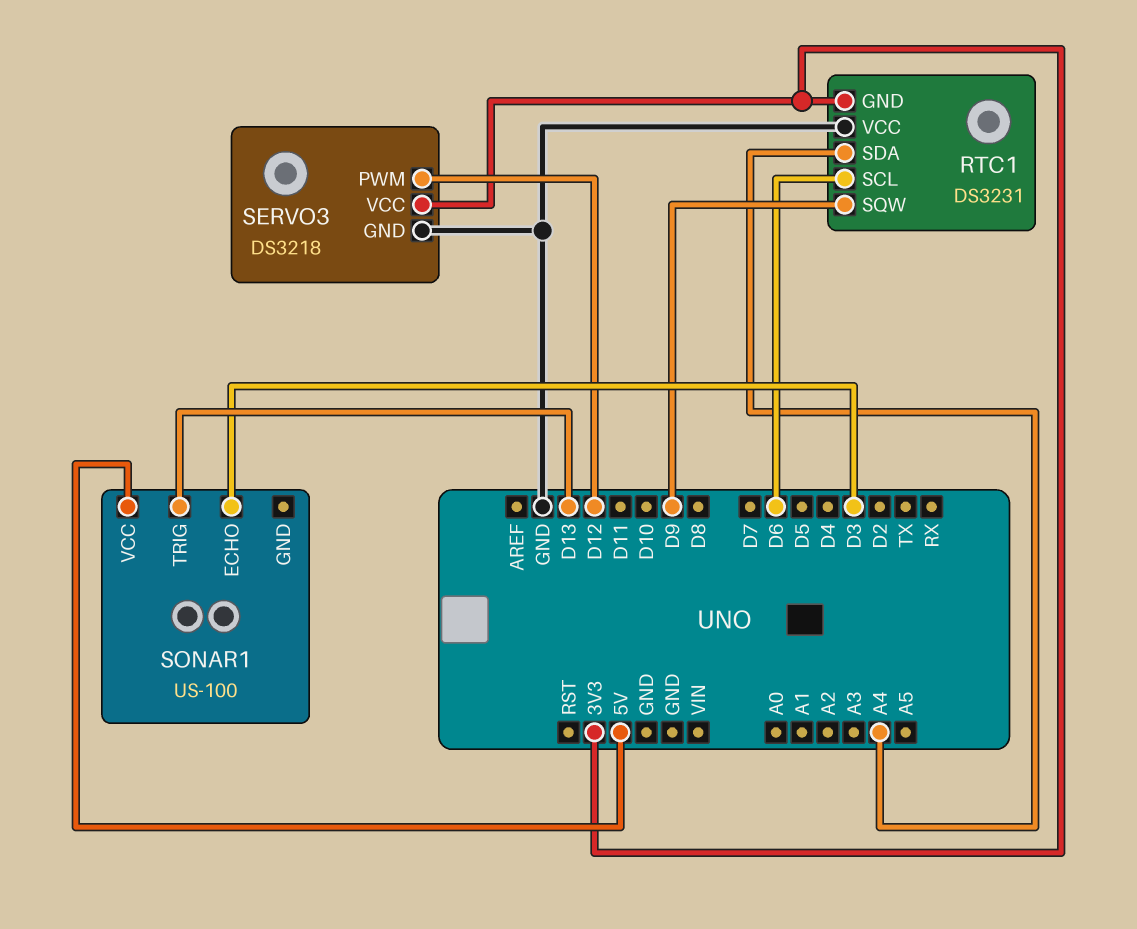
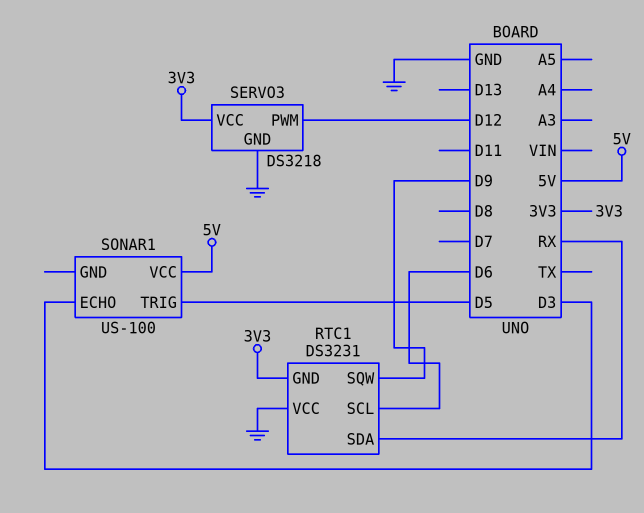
RTC1 pin SDA: A4 -> RX
SONAR1 pin TRIG: D13 -> D5

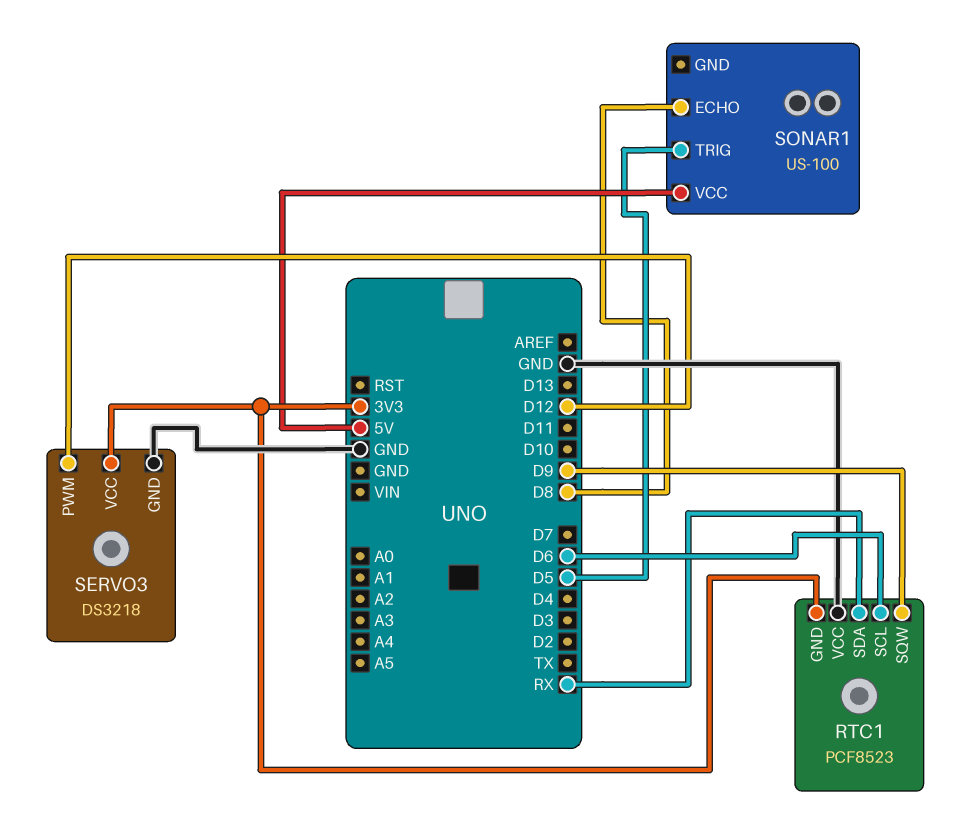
RTC1: DS3231 -> PCF8523
SONAR1 pin ECHO: D3 -> D8

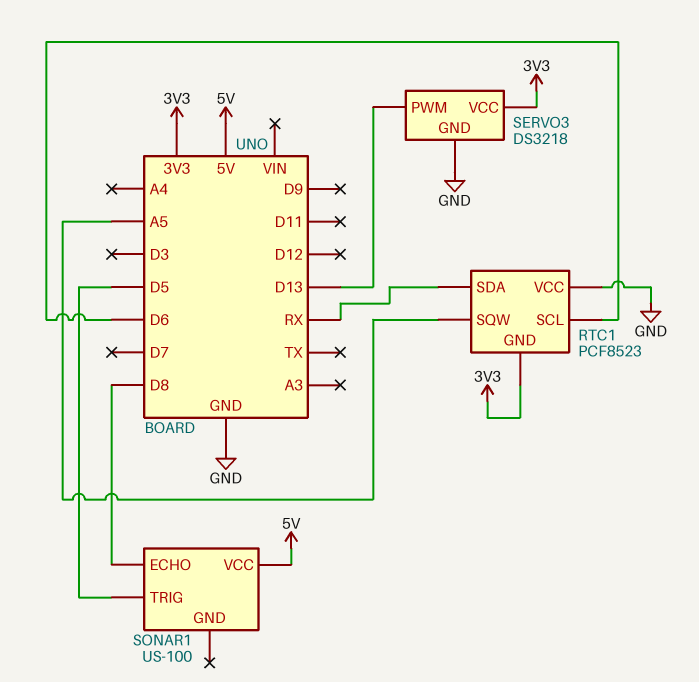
RTC1 pin SQW: D9 -> A5
SERVO3 pin PWM: D12 -> D13

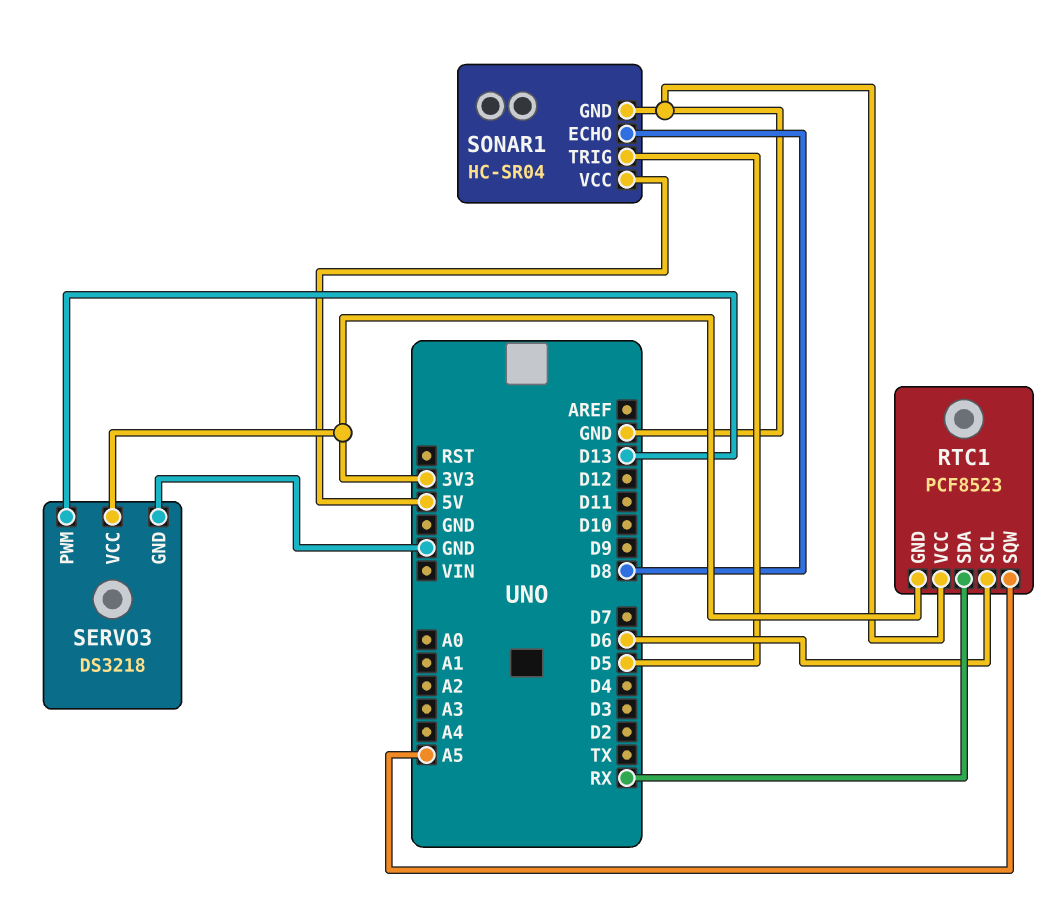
SONAR1: US-100 -> HC-SR04
SONAR1 pin GND: none -> GND

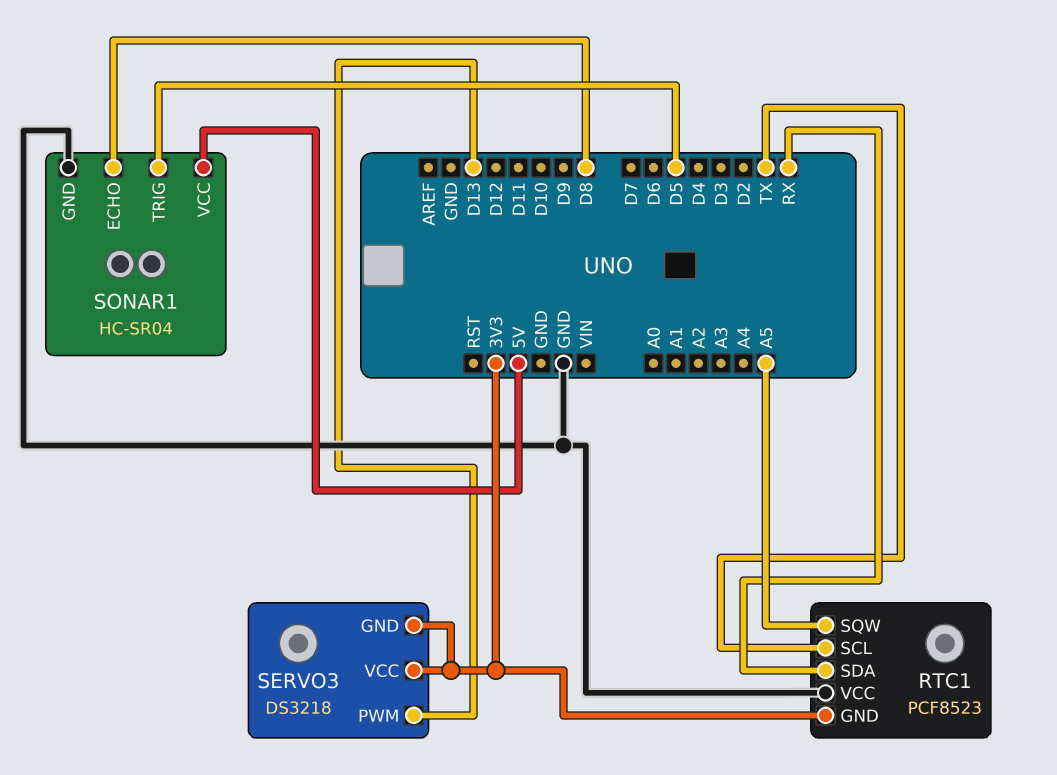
RTC1 pin SCL: D6 -> TX
SERVO3 pin GND: GND -> 3V3

